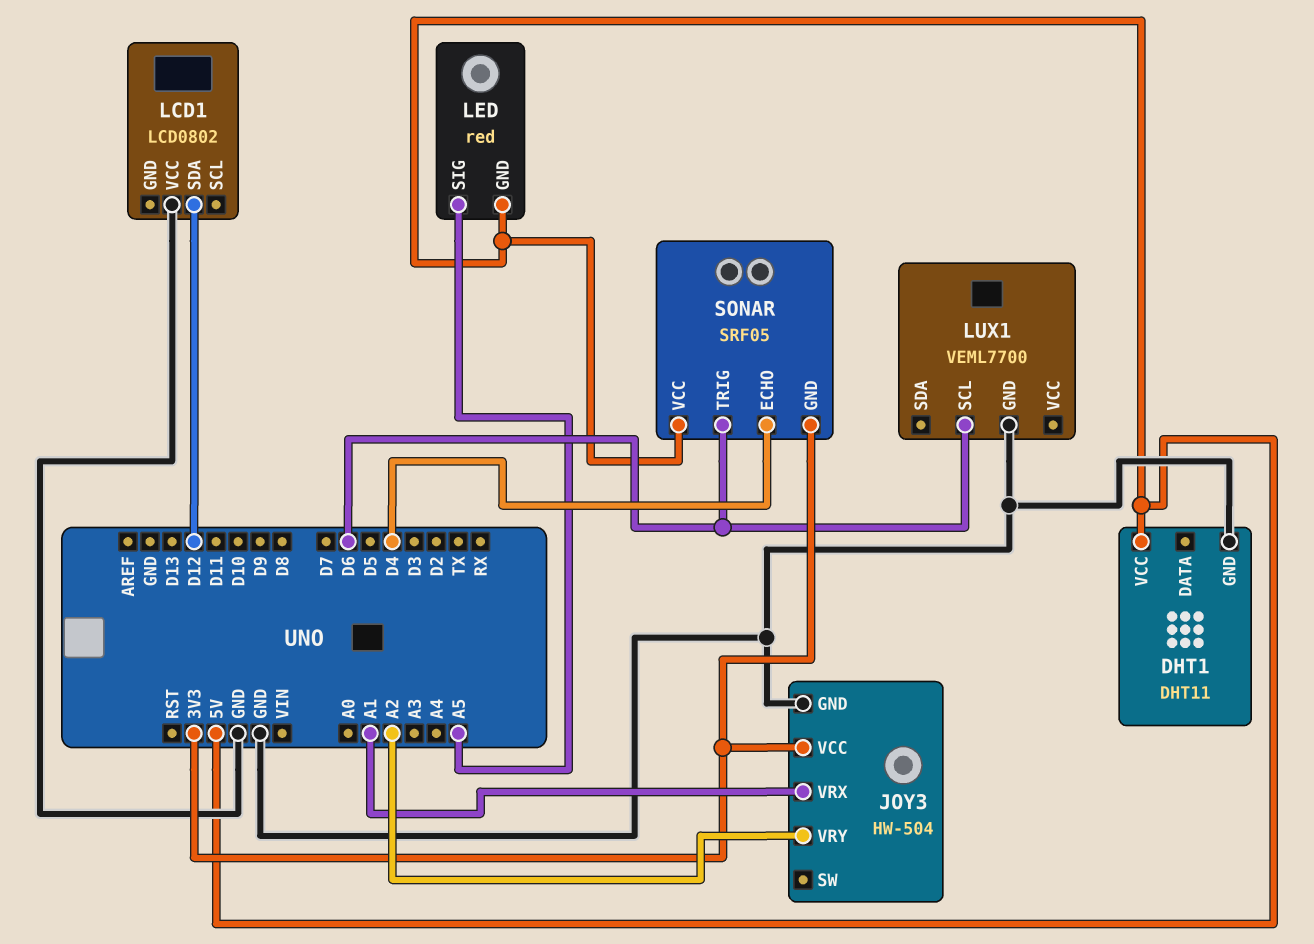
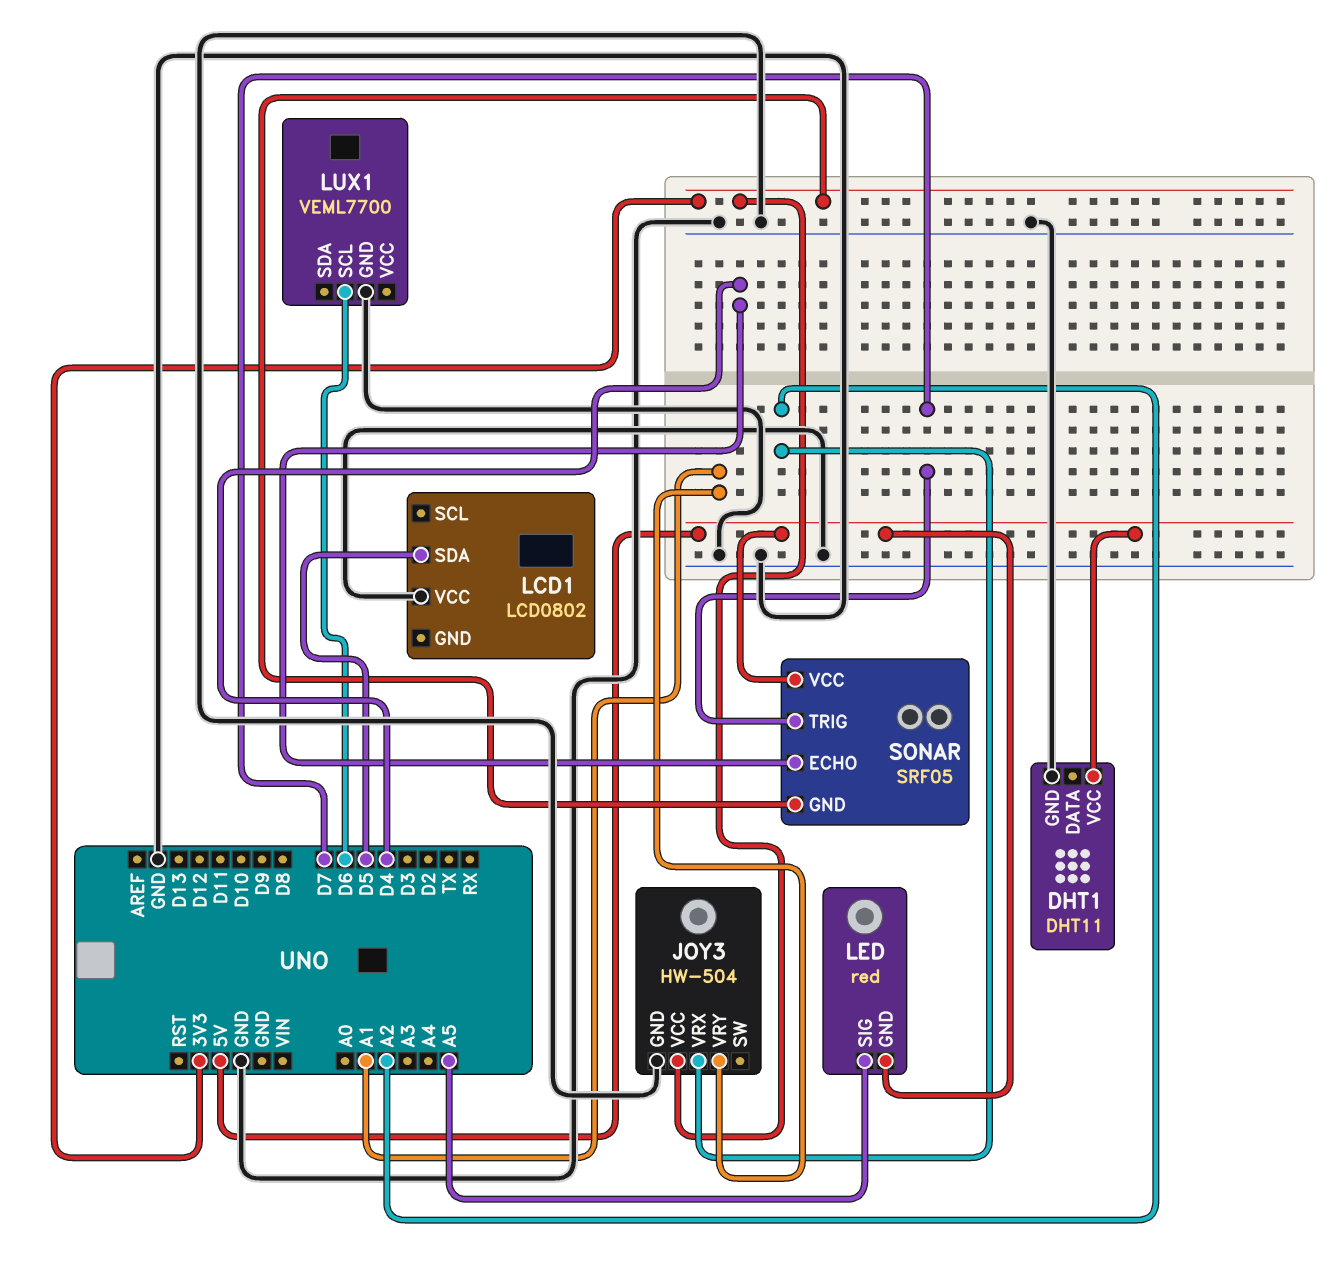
JOY3 pin VRX: A1 -> A2
JOY3 pin VRY: A2 -> A1
LCD1 pin SDA: D12 -> D5
SONAR pin TRIG: D6 -> D7

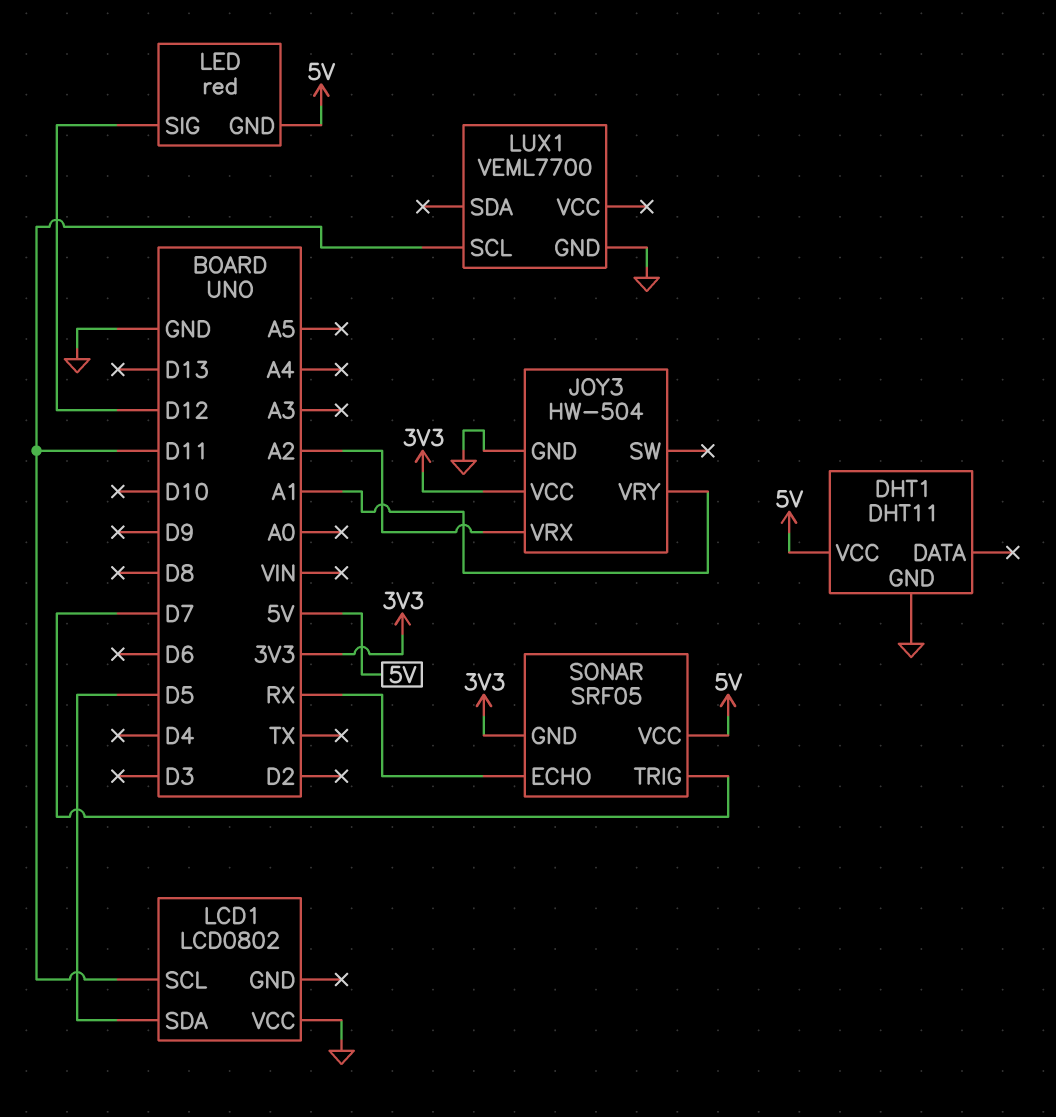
LCD1 pin SCL: none -> D11
LED pin SIG: A5 -> D12
LUX1 pin SCL: D6 -> D11
SONAR pin ECHO: D4 -> RX

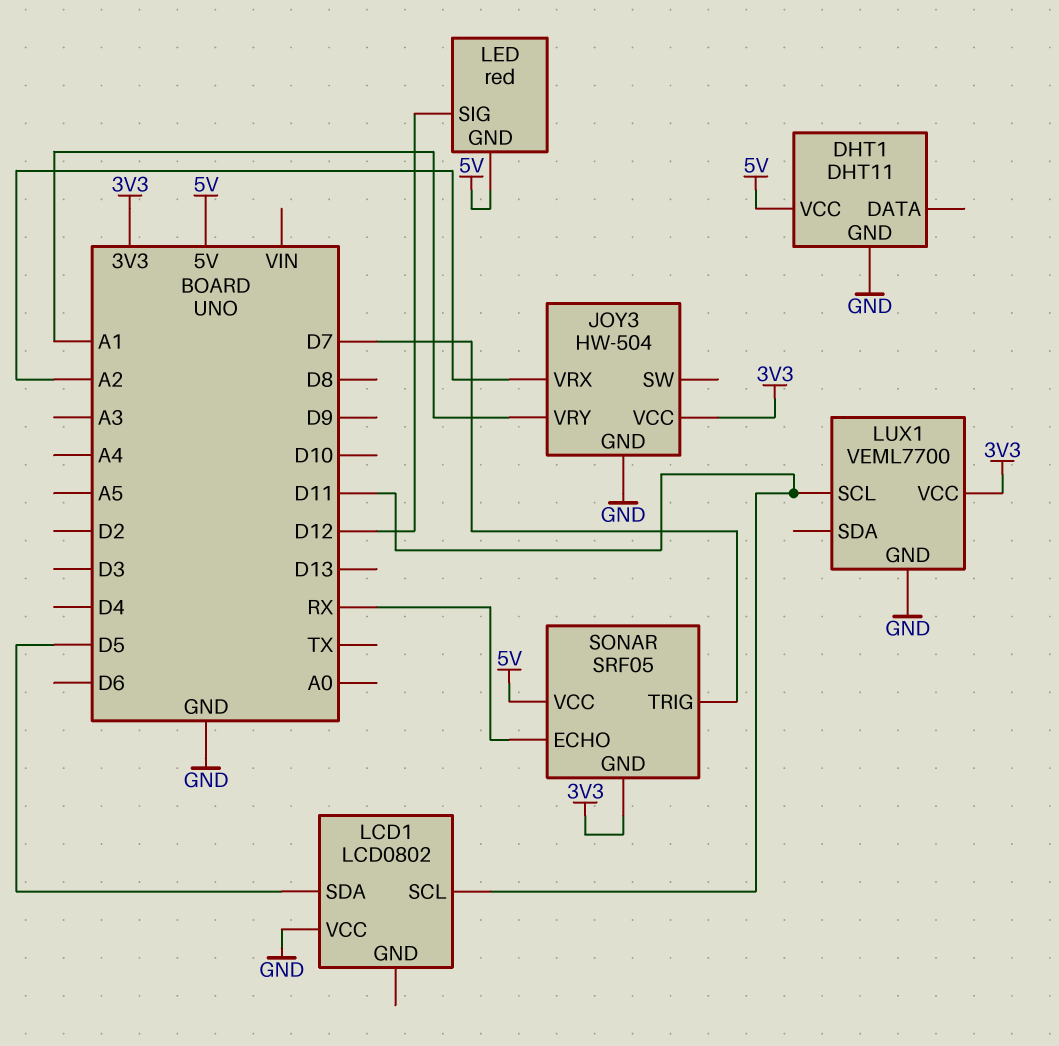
LUX1 pin VCC: none -> 3V3

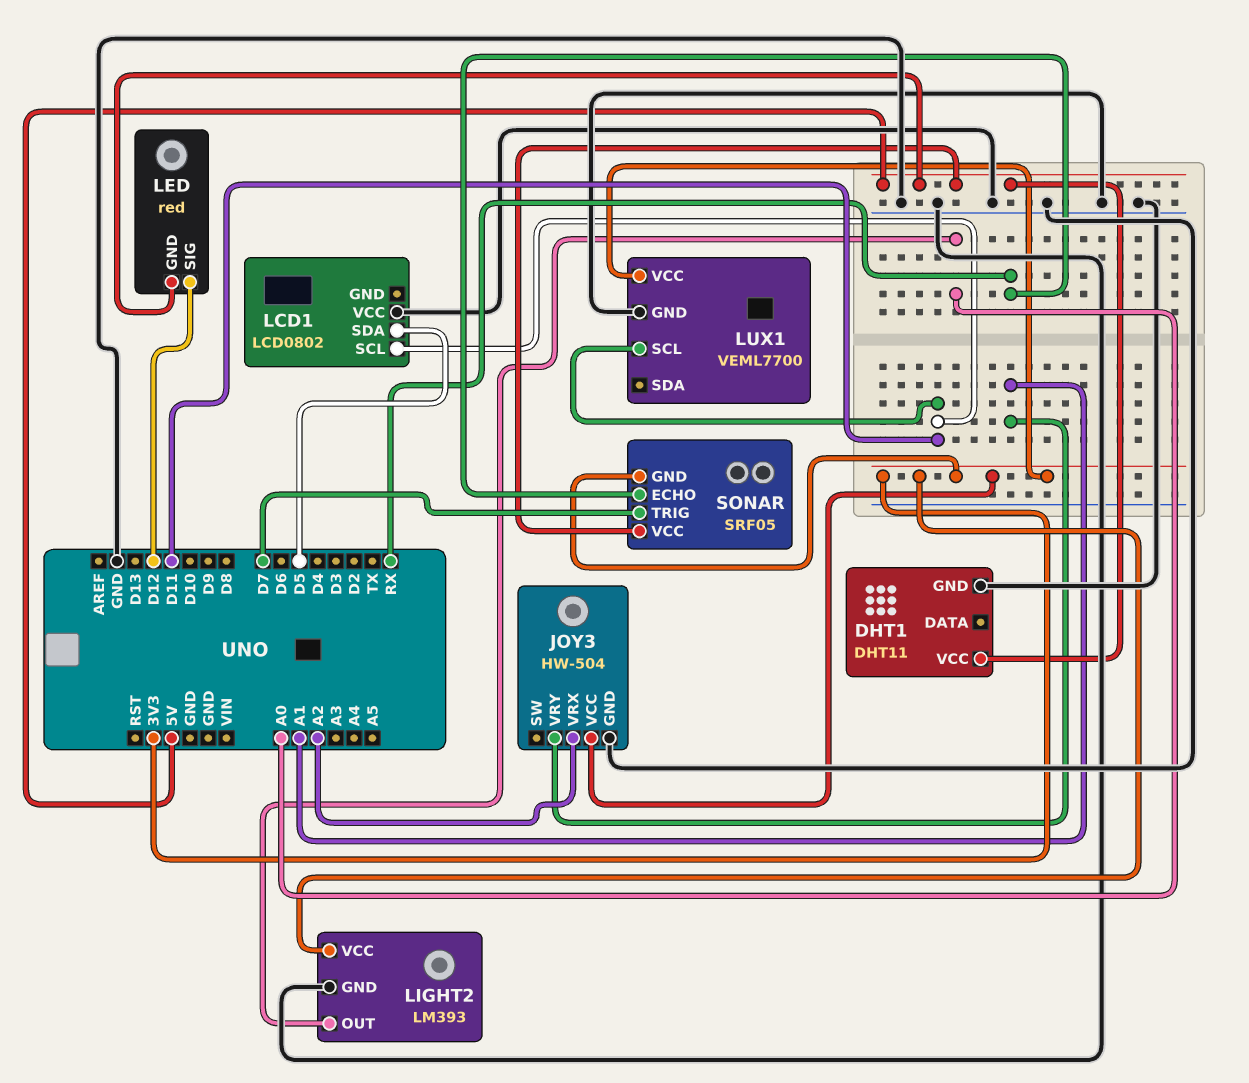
LIGHT2: none -> LM393
LIGHT2 pin GND: none -> GND
LIGHT2 pin OUT: none -> A0
LIGHT2 pin VCC: none -> 3V3

